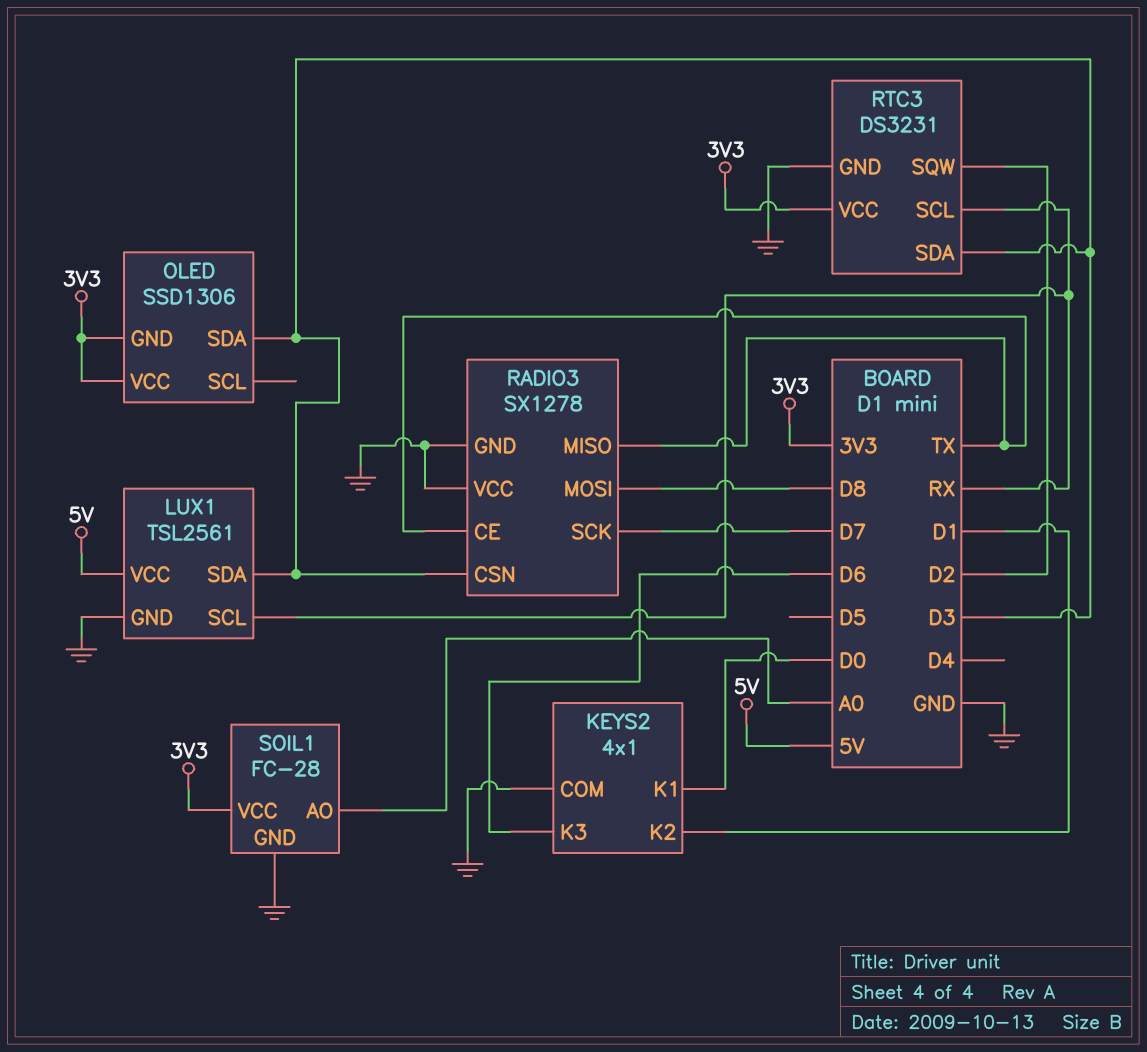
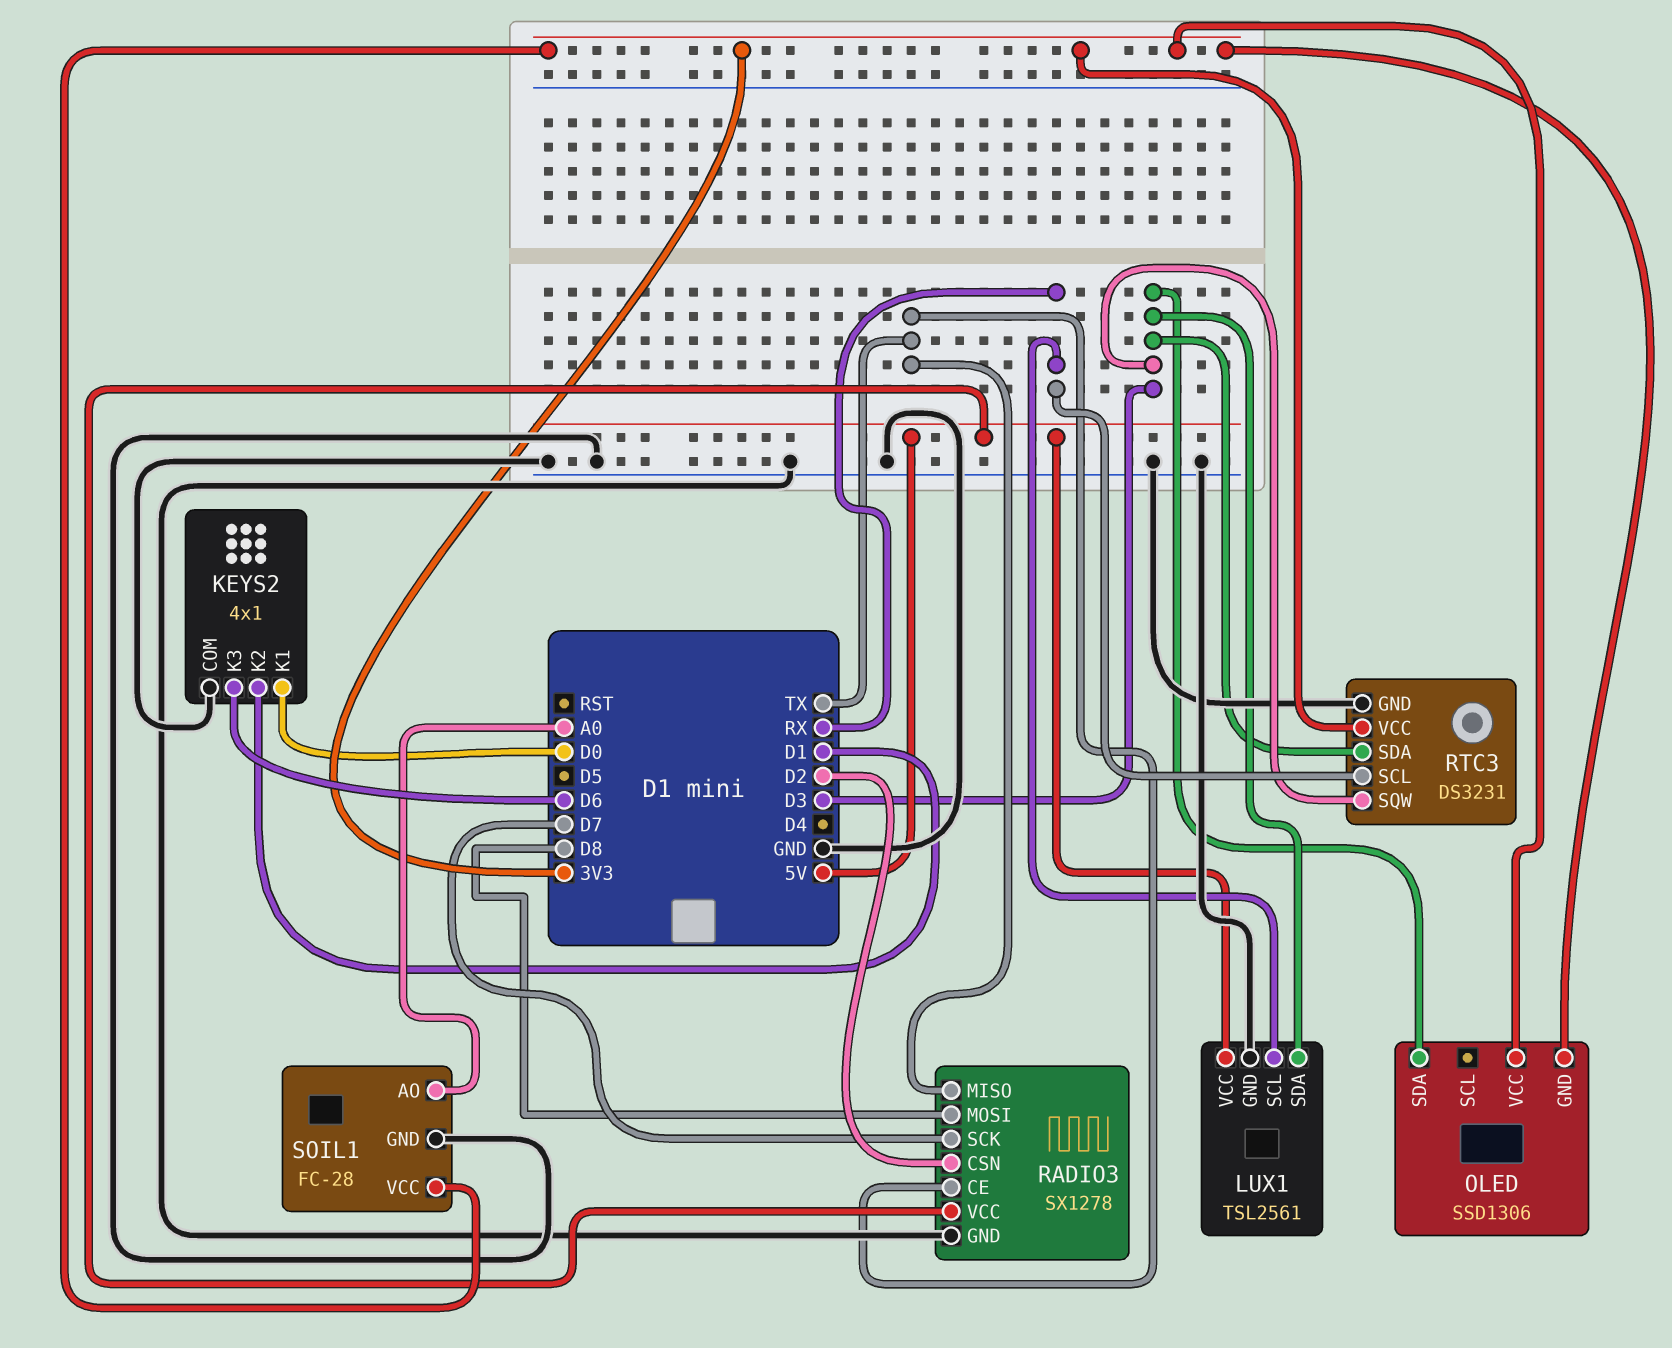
RADIO3 pin CSN: D3 -> D2
RADIO3 pin VCC: GND -> 5V
RTC3 pin SQW: D2 -> D3

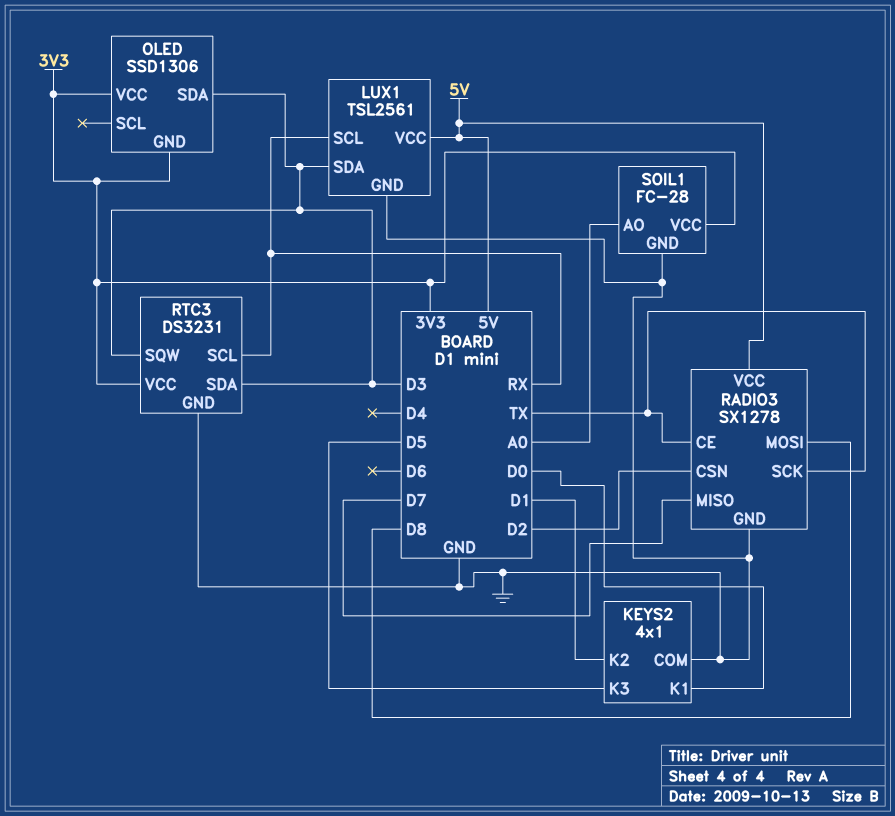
KEYS2 pin K3: D6 -> D5
RADIO3 pin MISO: TX -> D7
RADIO3 pin SCK: D7 -> TX

